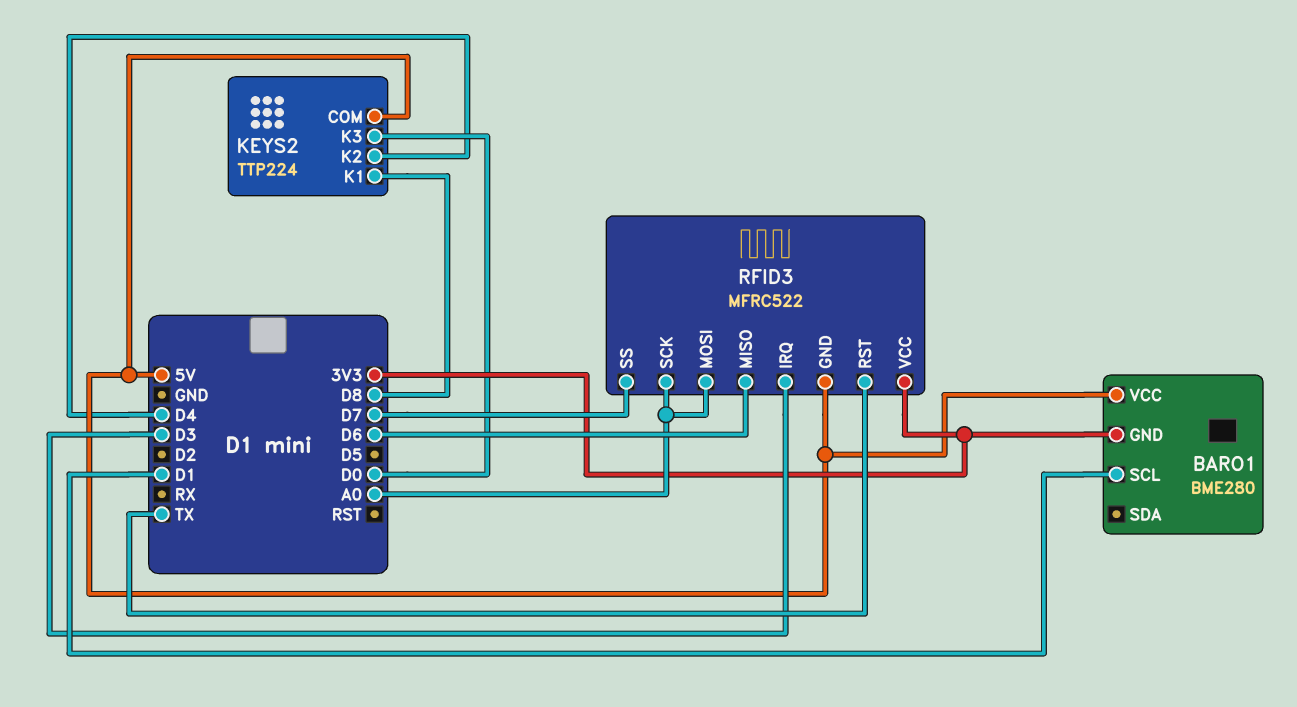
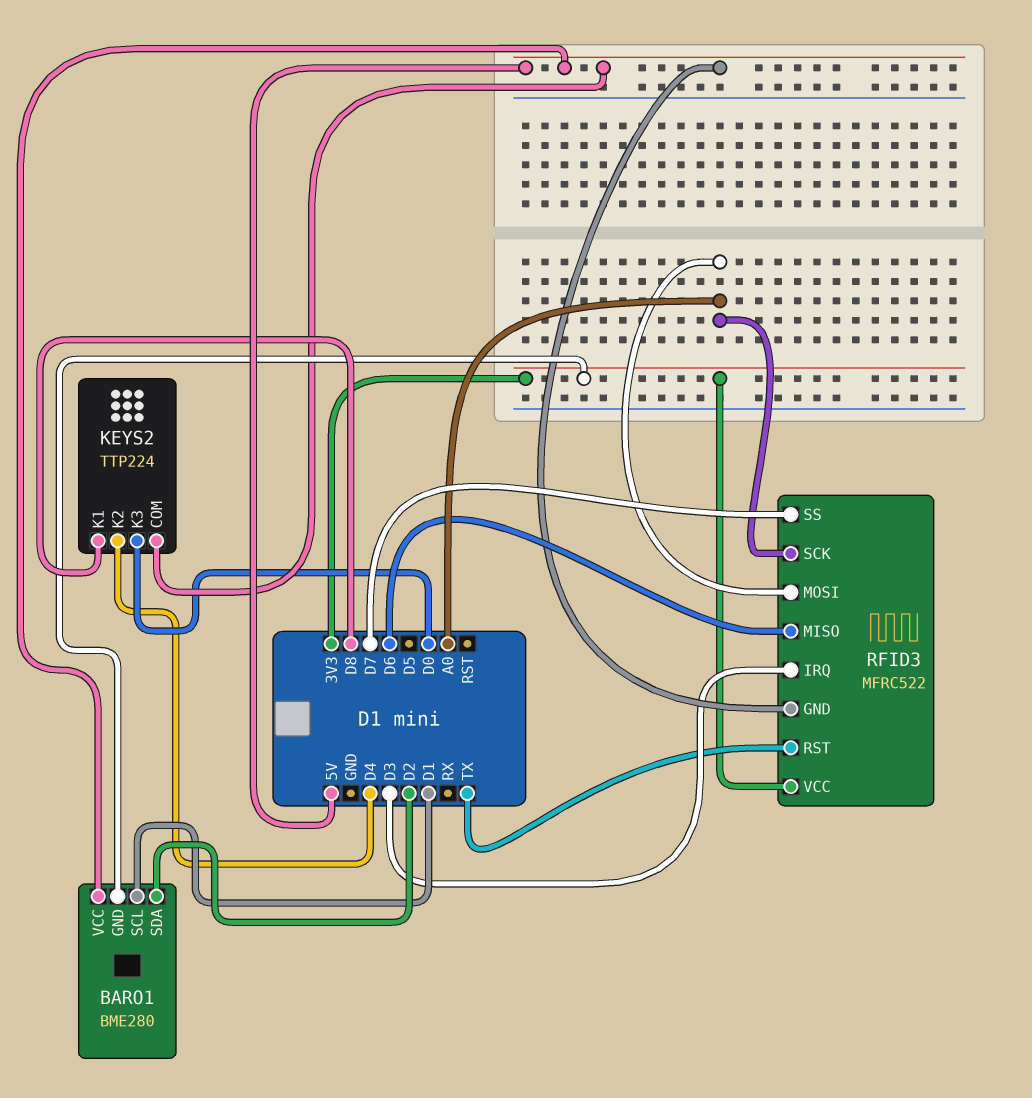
BARO1 pin SDA: none -> D2

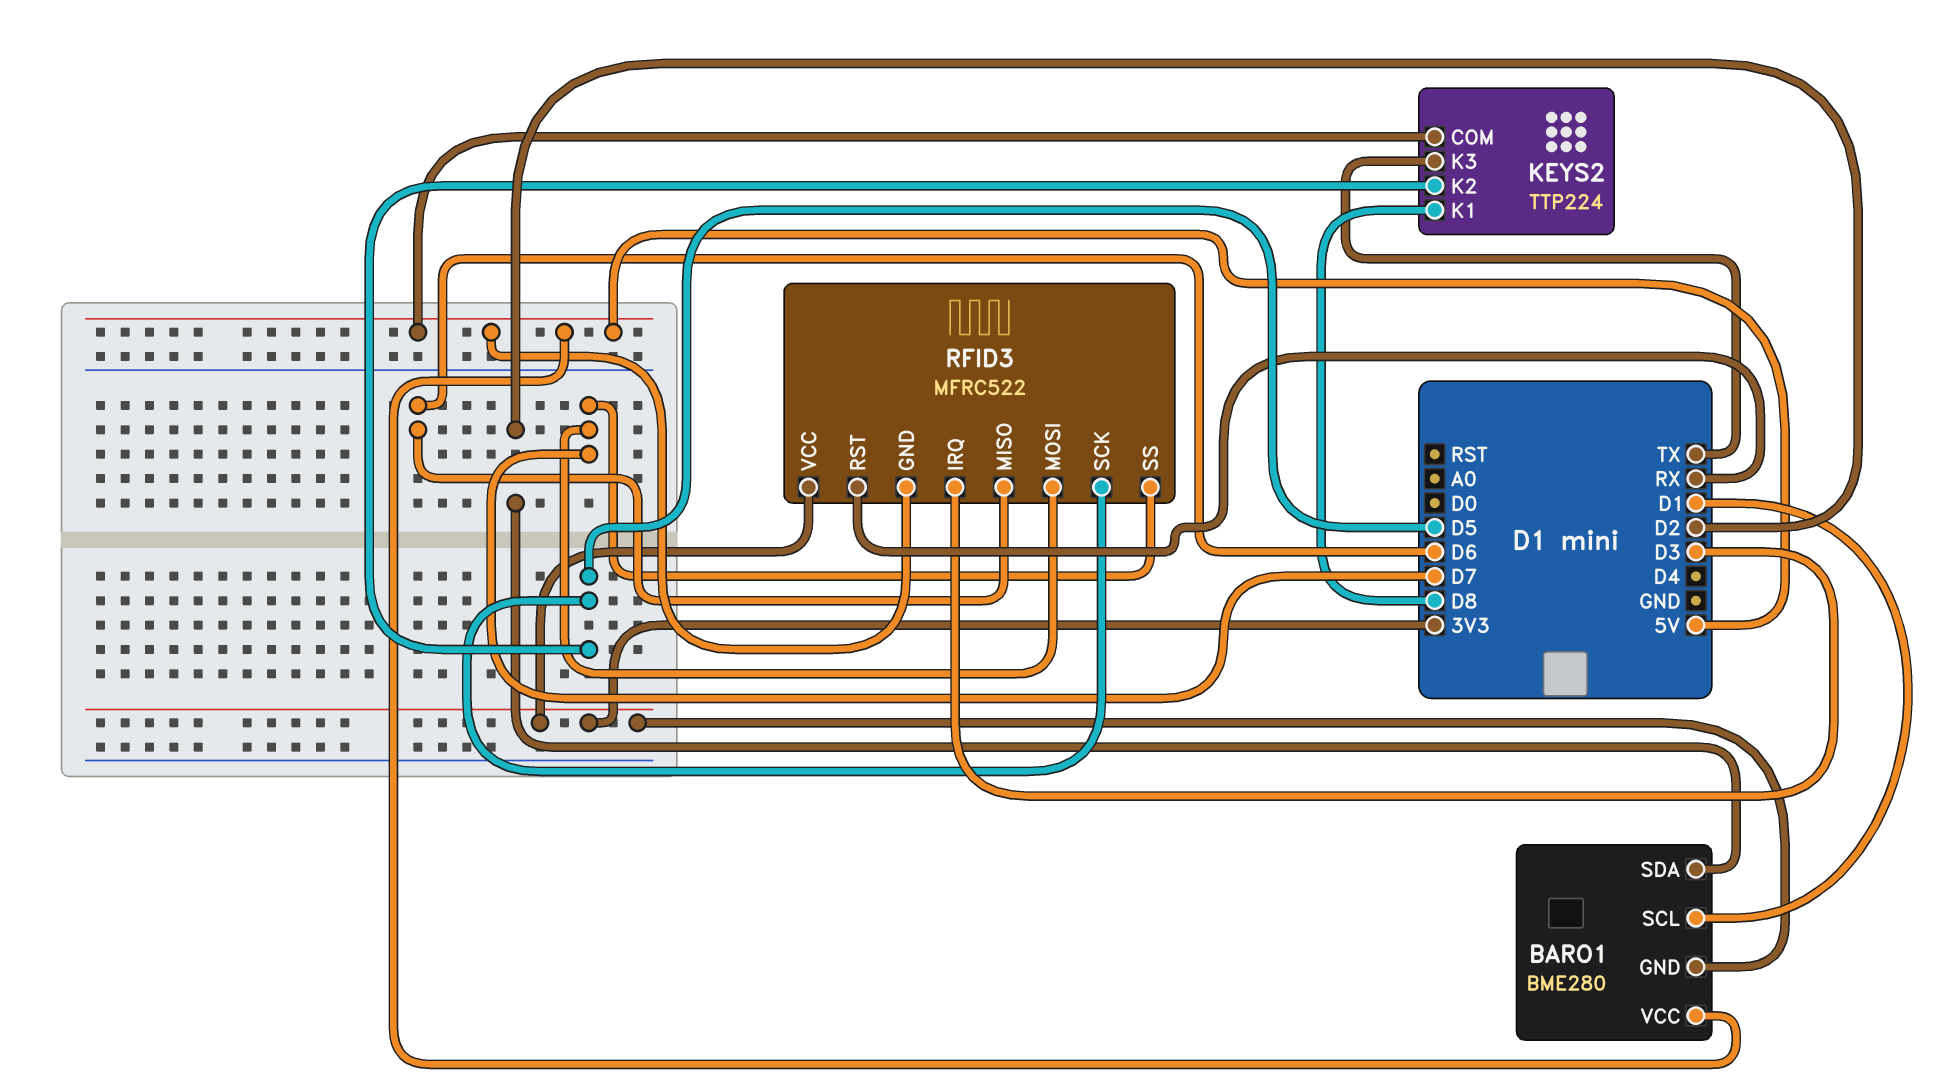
KEYS2 pin K2: D4 -> D5
KEYS2 pin K3: D0 -> TX
RFID3 pin MOSI: A0 -> D7
RFID3 pin RST: TX -> RX
RFID3 pin SCK: A0 -> D5

